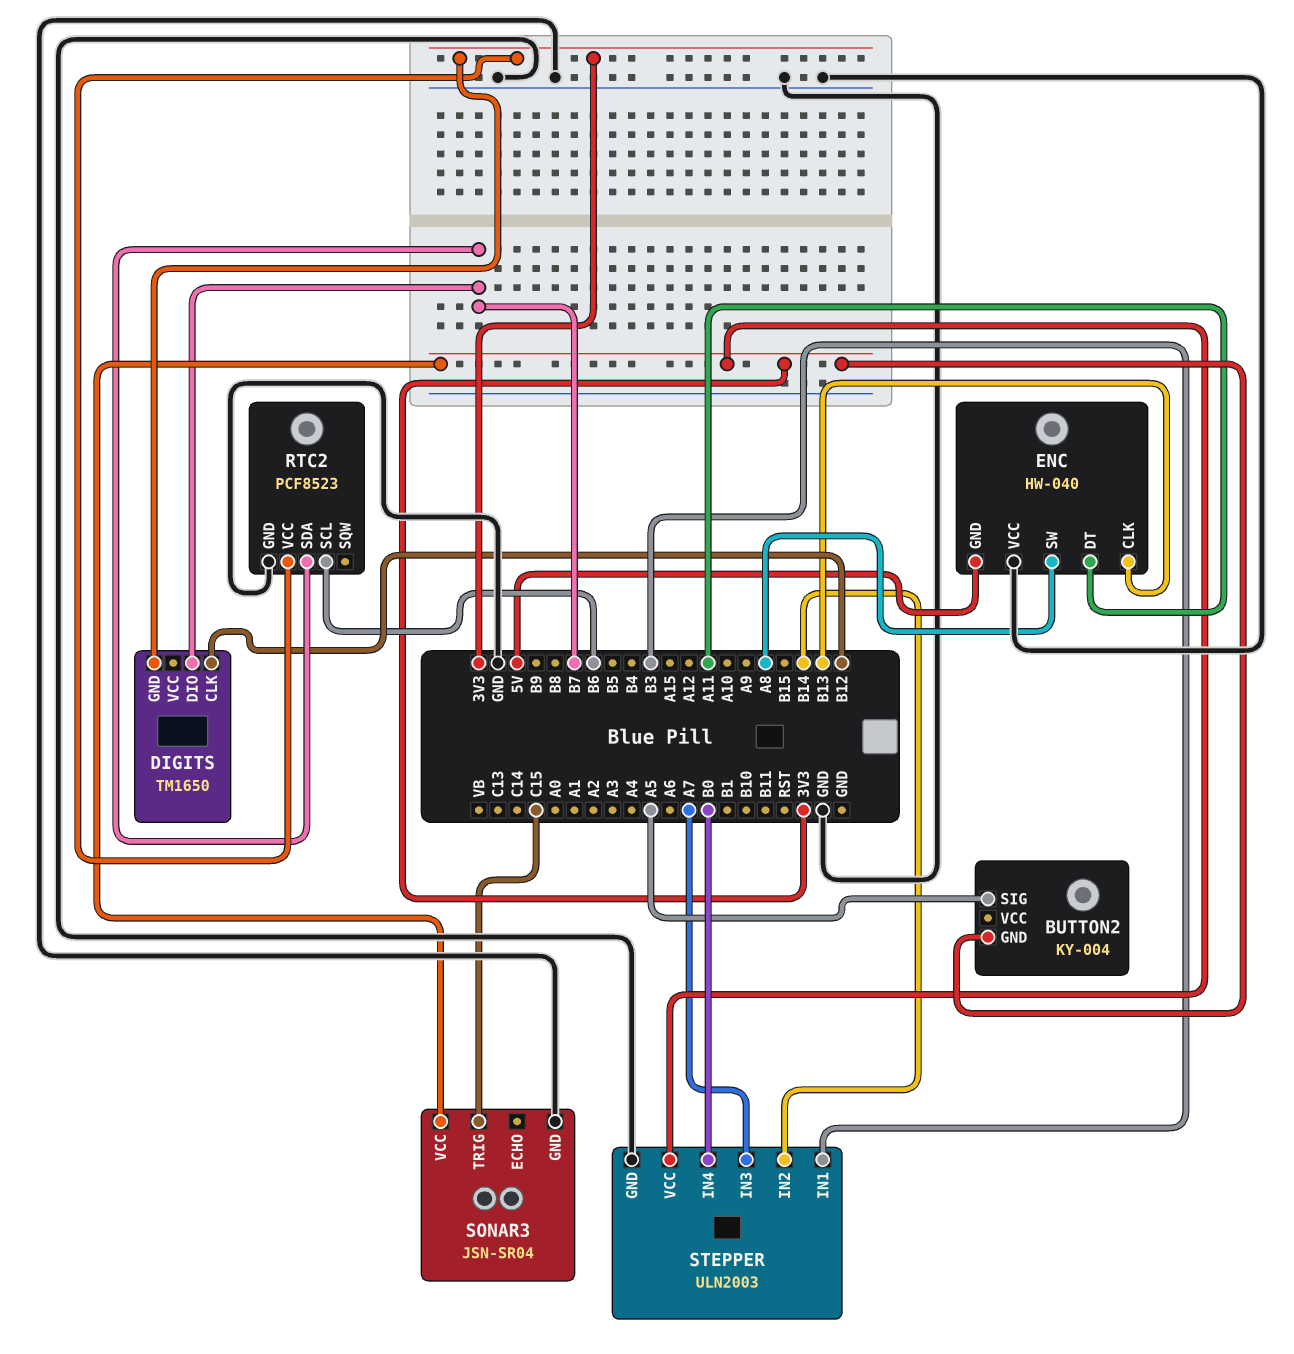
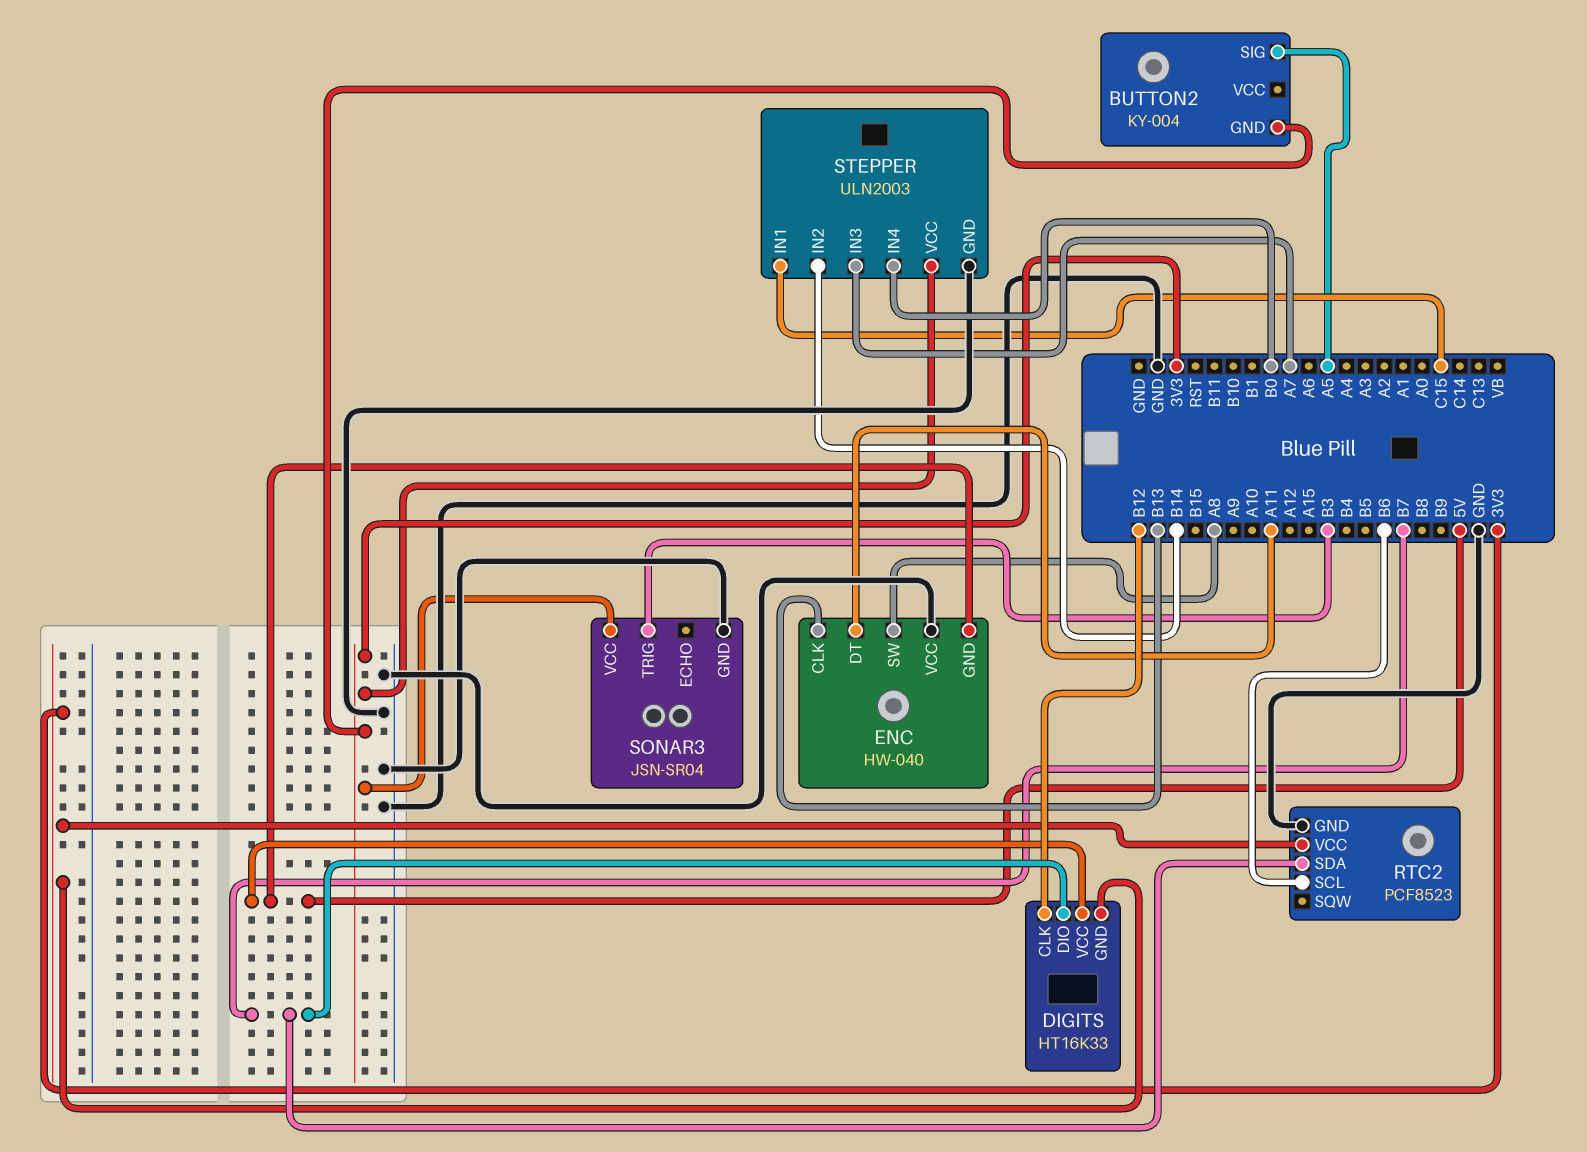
DIGITS: TM1650 -> HT16K33
DIGITS pin VCC: none -> 5V
SONAR3 pin TRIG: C15 -> B3
STEPPER pin IN1: B3 -> C15

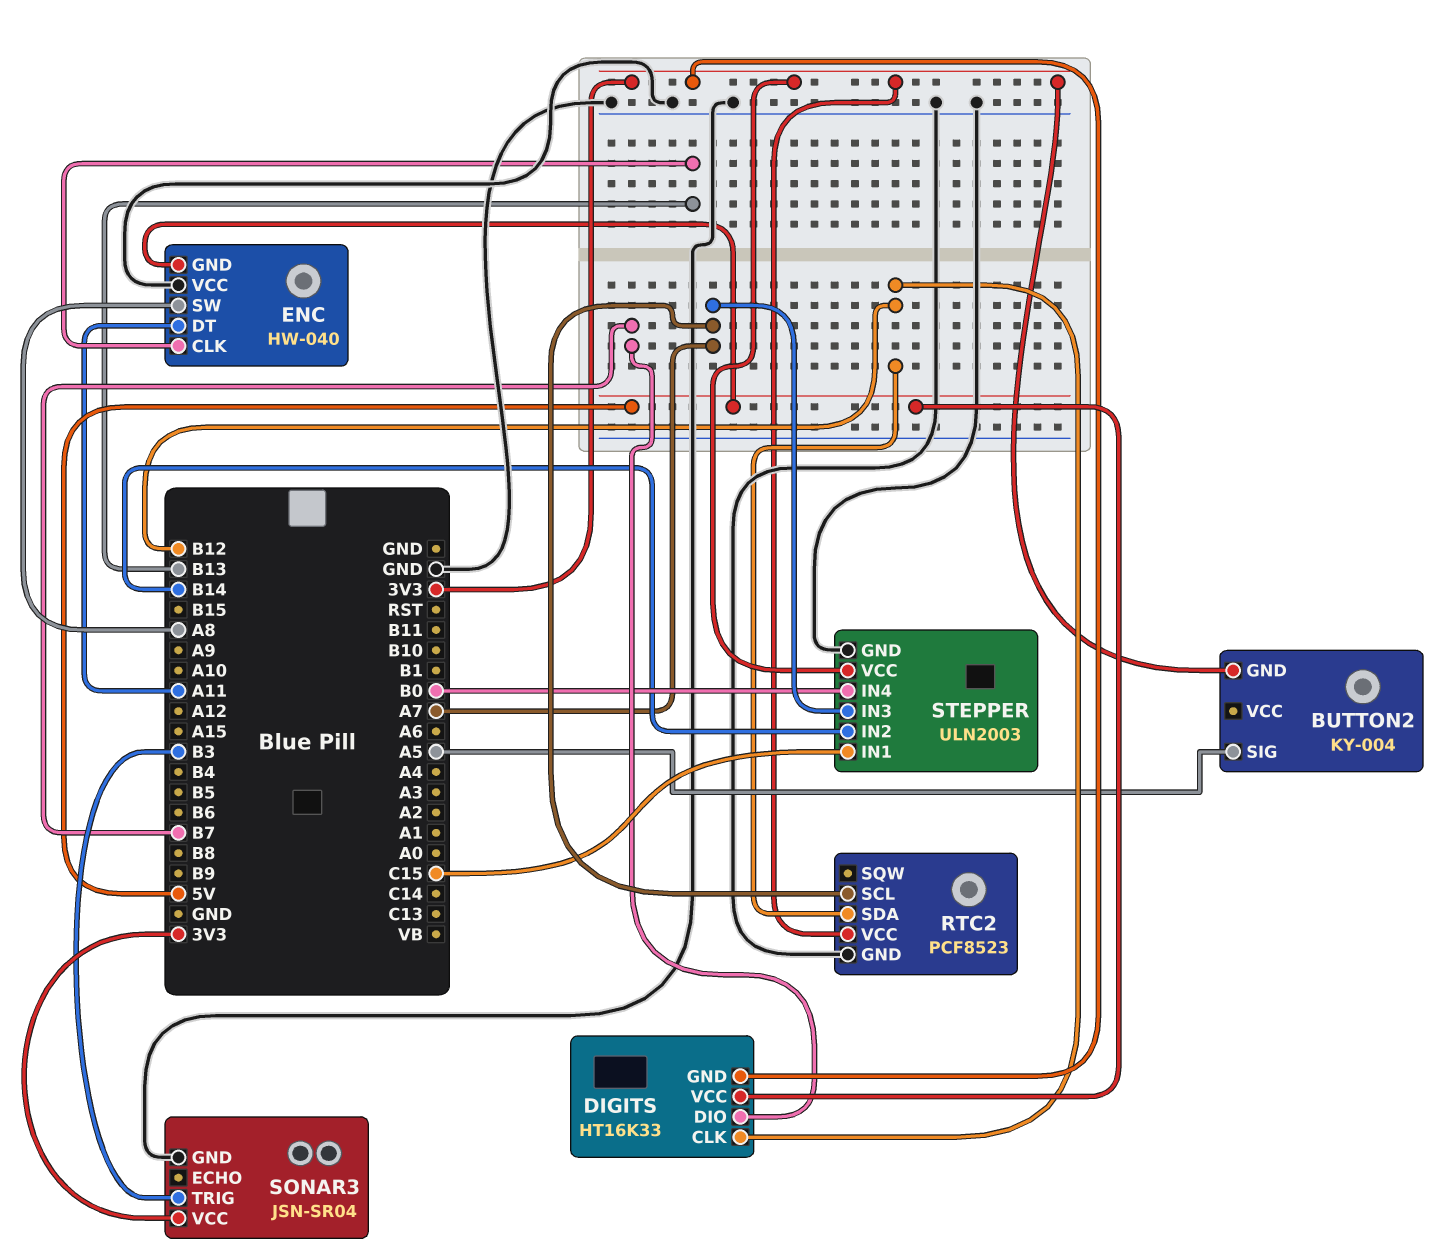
RTC2 pin SCL: B6 -> A7
RTC2 pin SDA: B7 -> B12

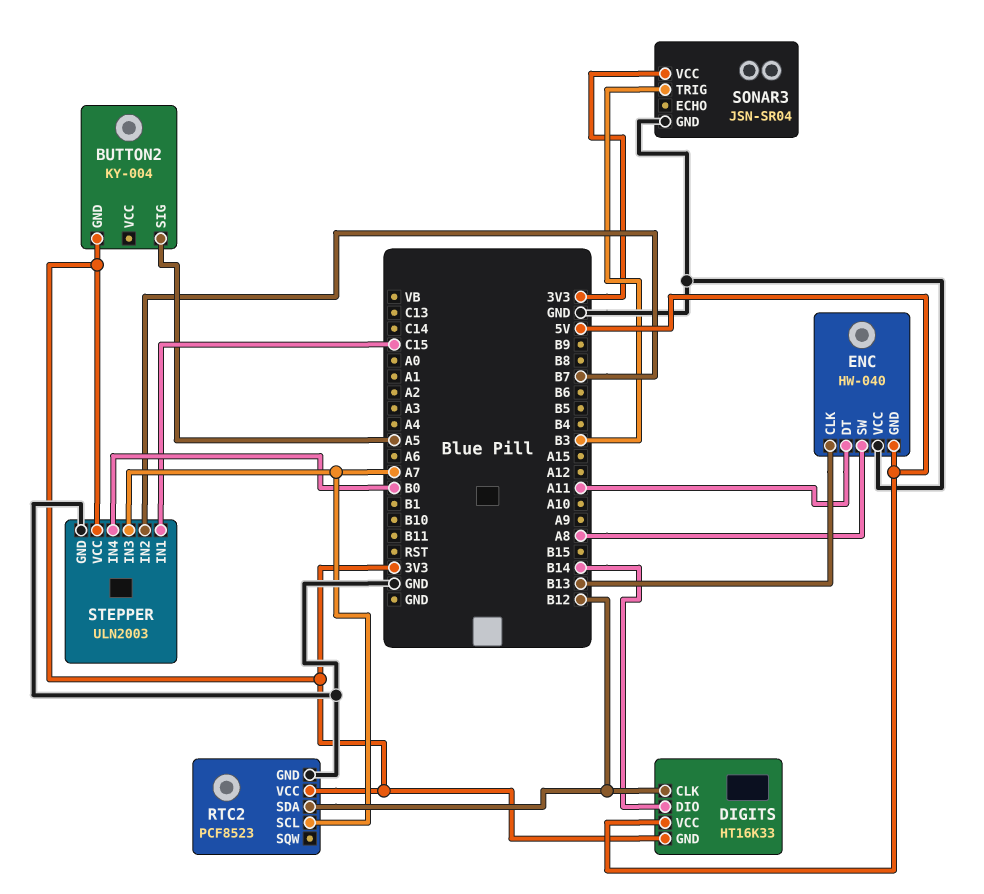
DIGITS pin DIO: B7 -> B14
STEPPER pin IN2: B14 -> B7

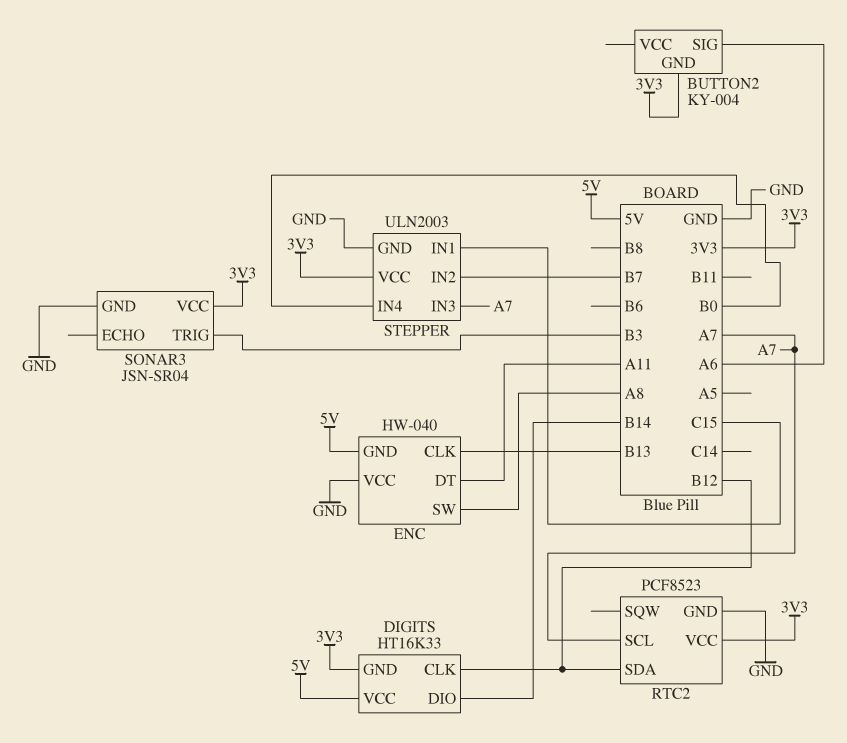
BUTTON2 pin SIG: A5 -> A6

